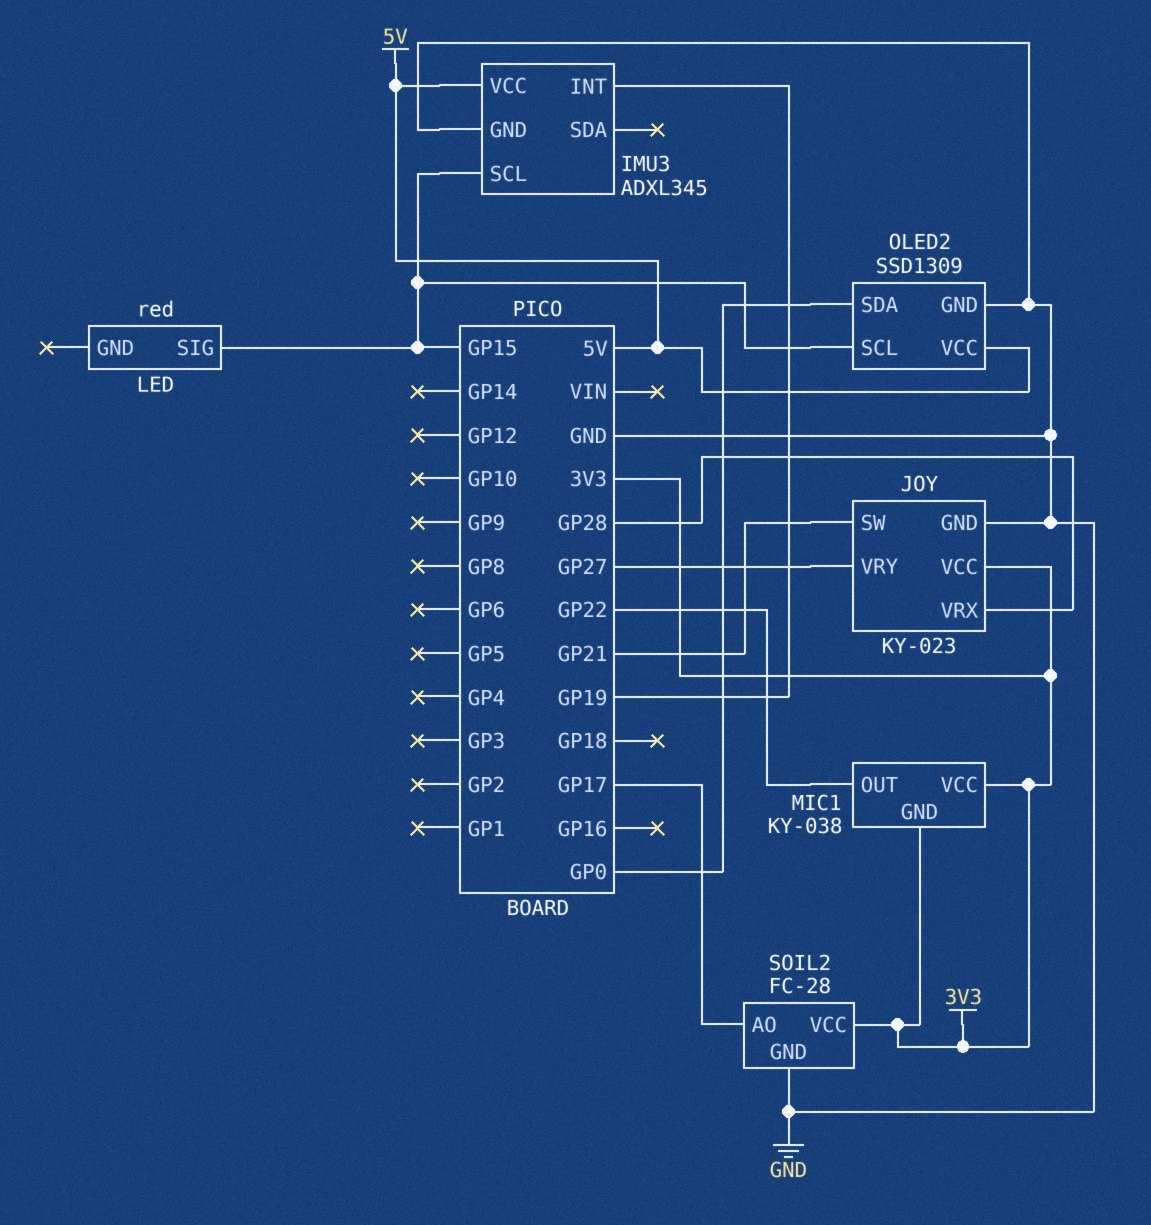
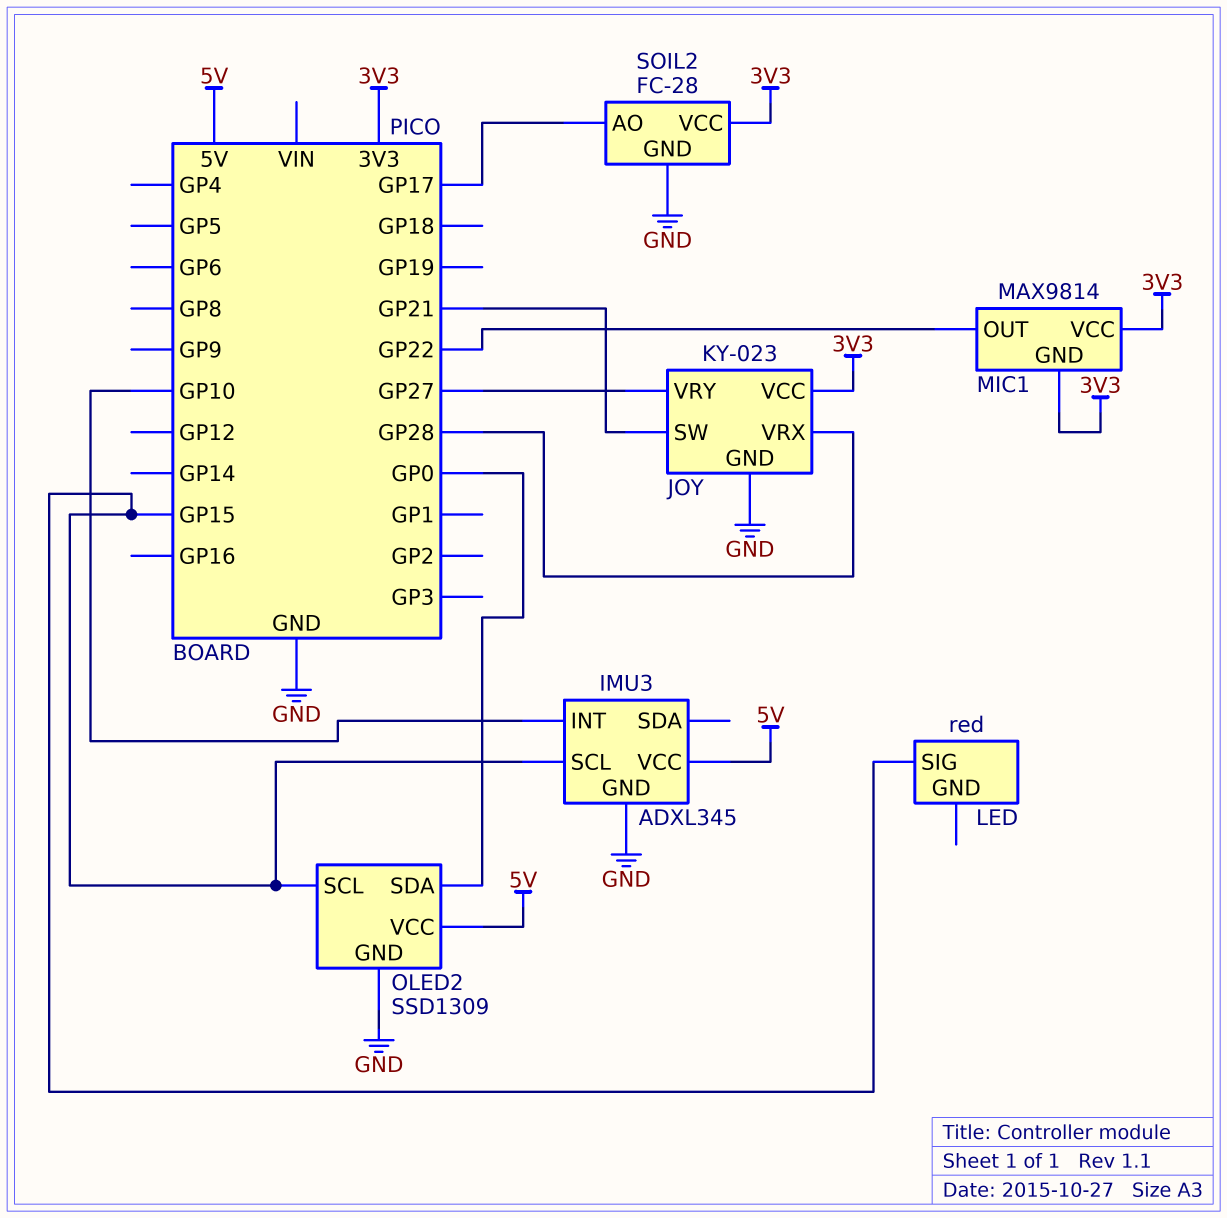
IMU3 pin INT: GP19 -> GP10
MIC1: KY-038 -> MAX9814

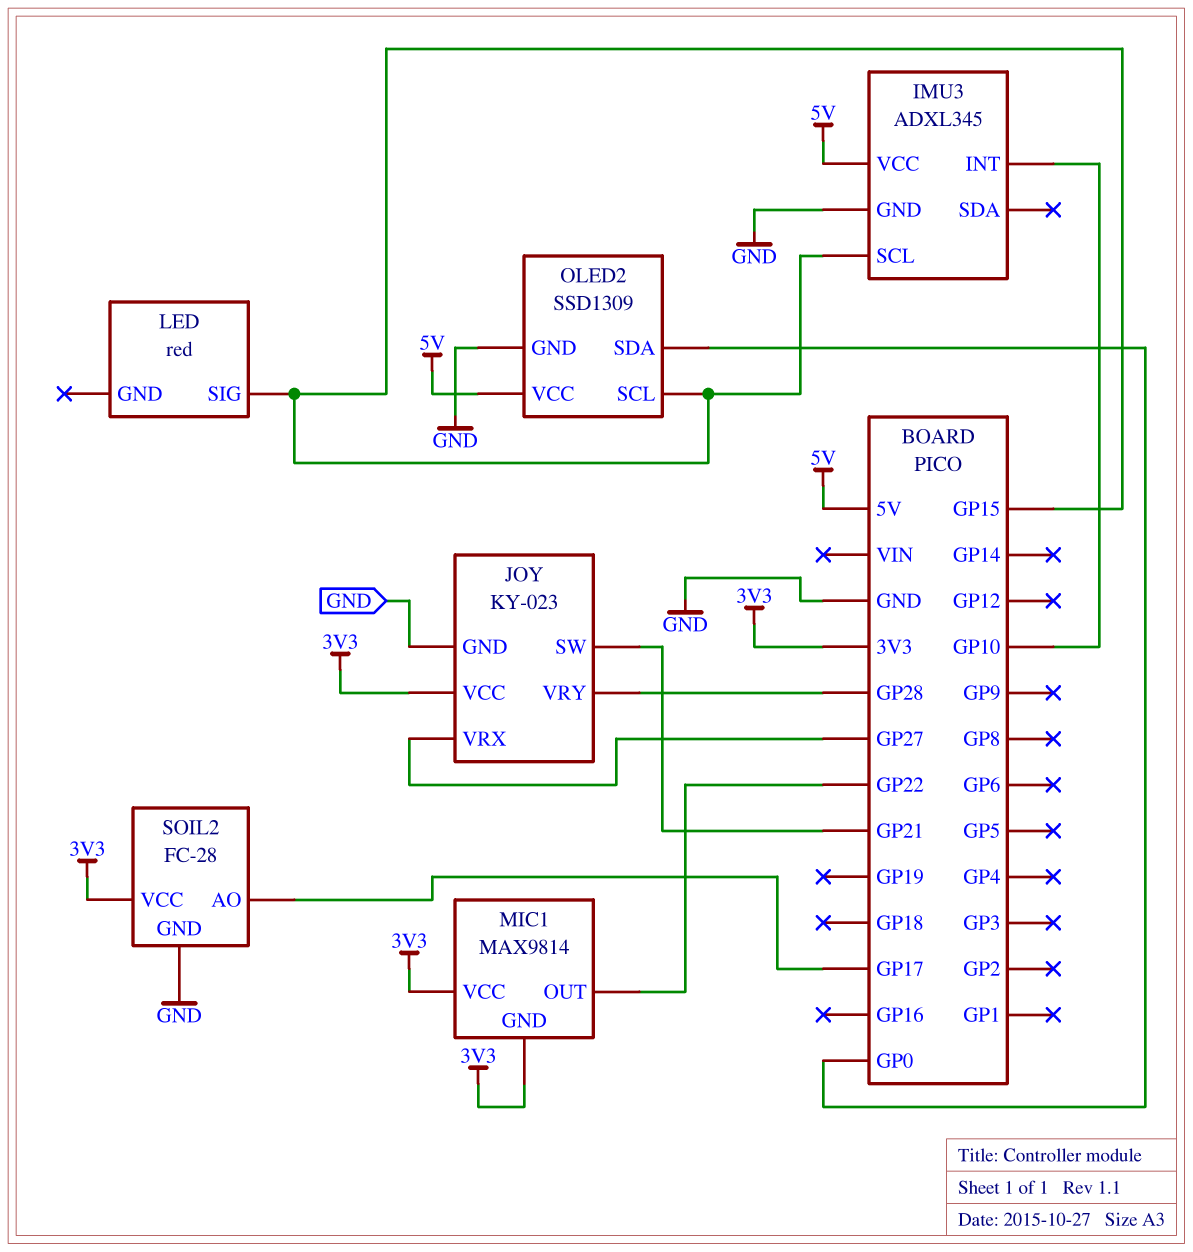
JOY pin VRX: GP28 -> GP27
JOY pin VRY: GP27 -> GP28

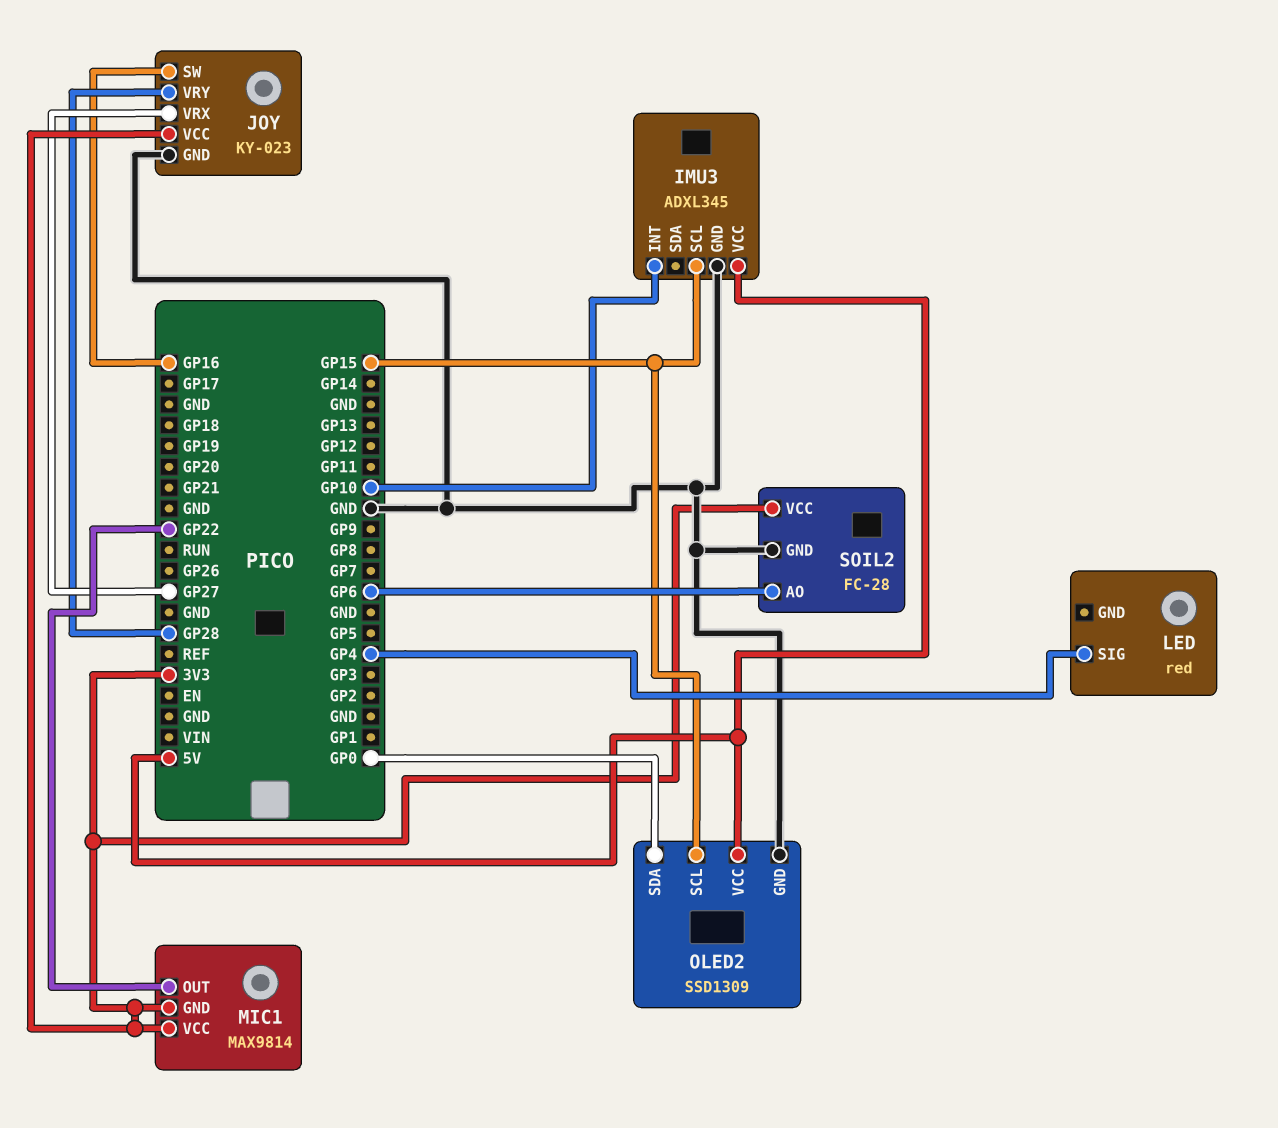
JOY pin SW: GP21 -> GP16
LED pin SIG: GP15 -> GP4
SOIL2 pin AO: GP17 -> GP6

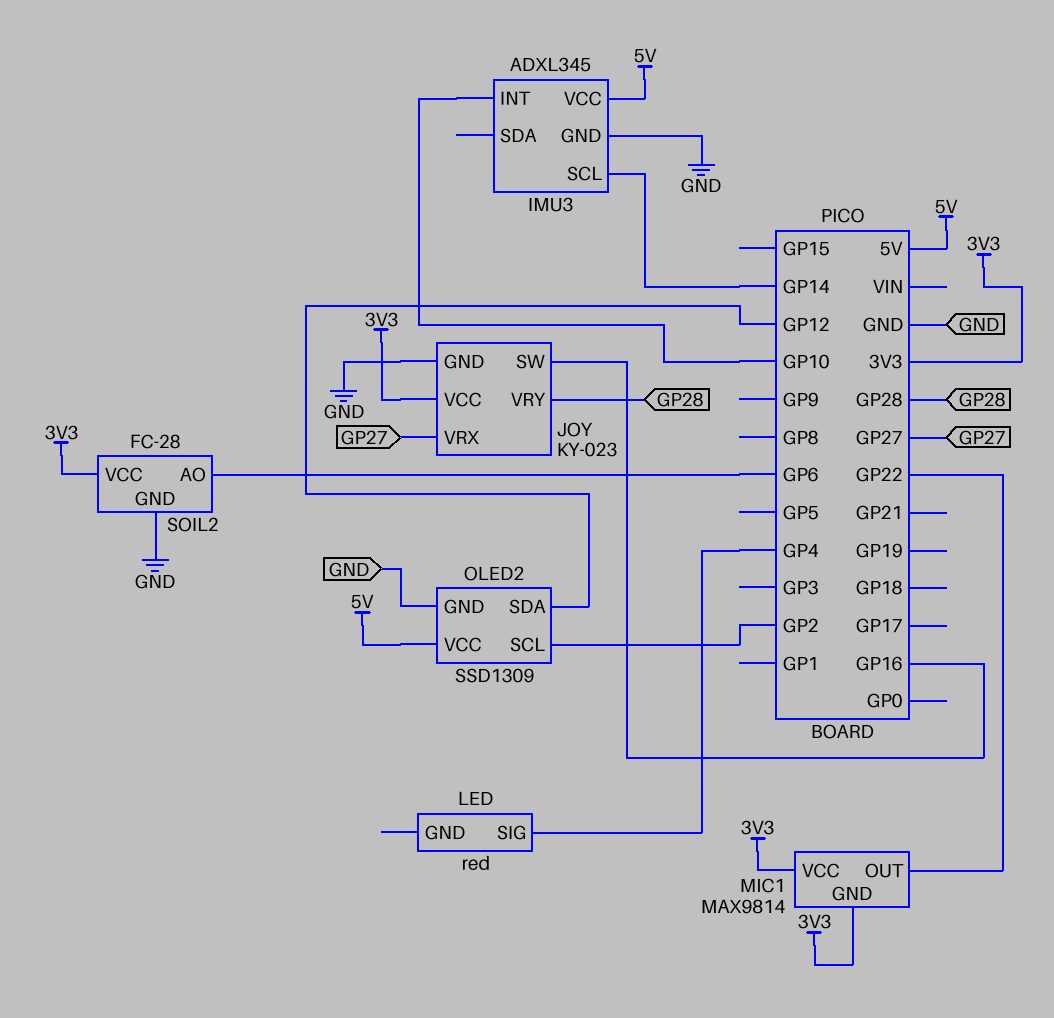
IMU3 pin SCL: GP15 -> GP14
OLED2 pin SCL: GP15 -> GP2
OLED2 pin SDA: GP0 -> GP12

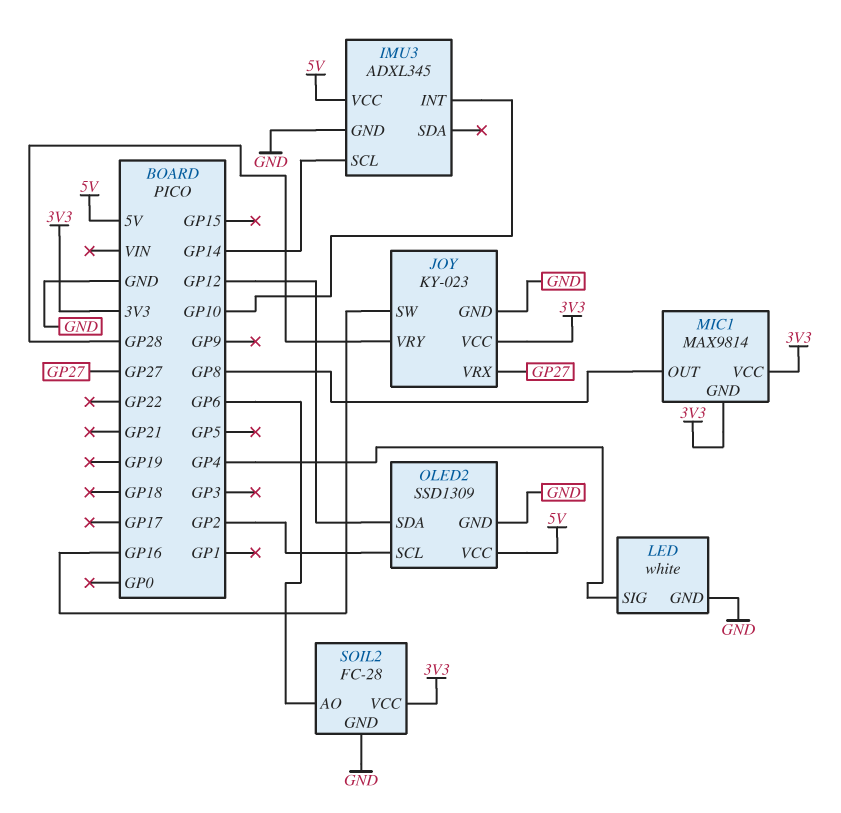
LED: red -> white
LED pin GND: none -> GND
MIC1 pin OUT: GP22 -> GP8

